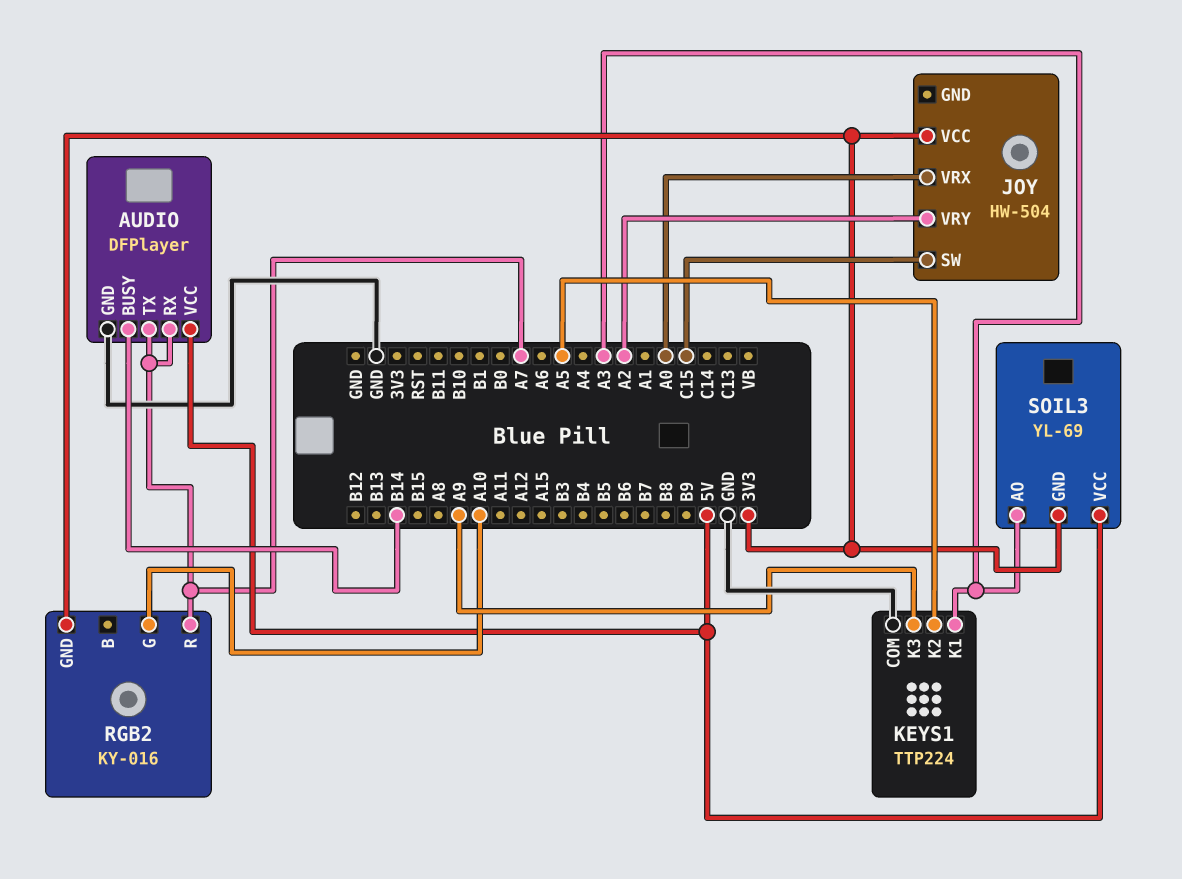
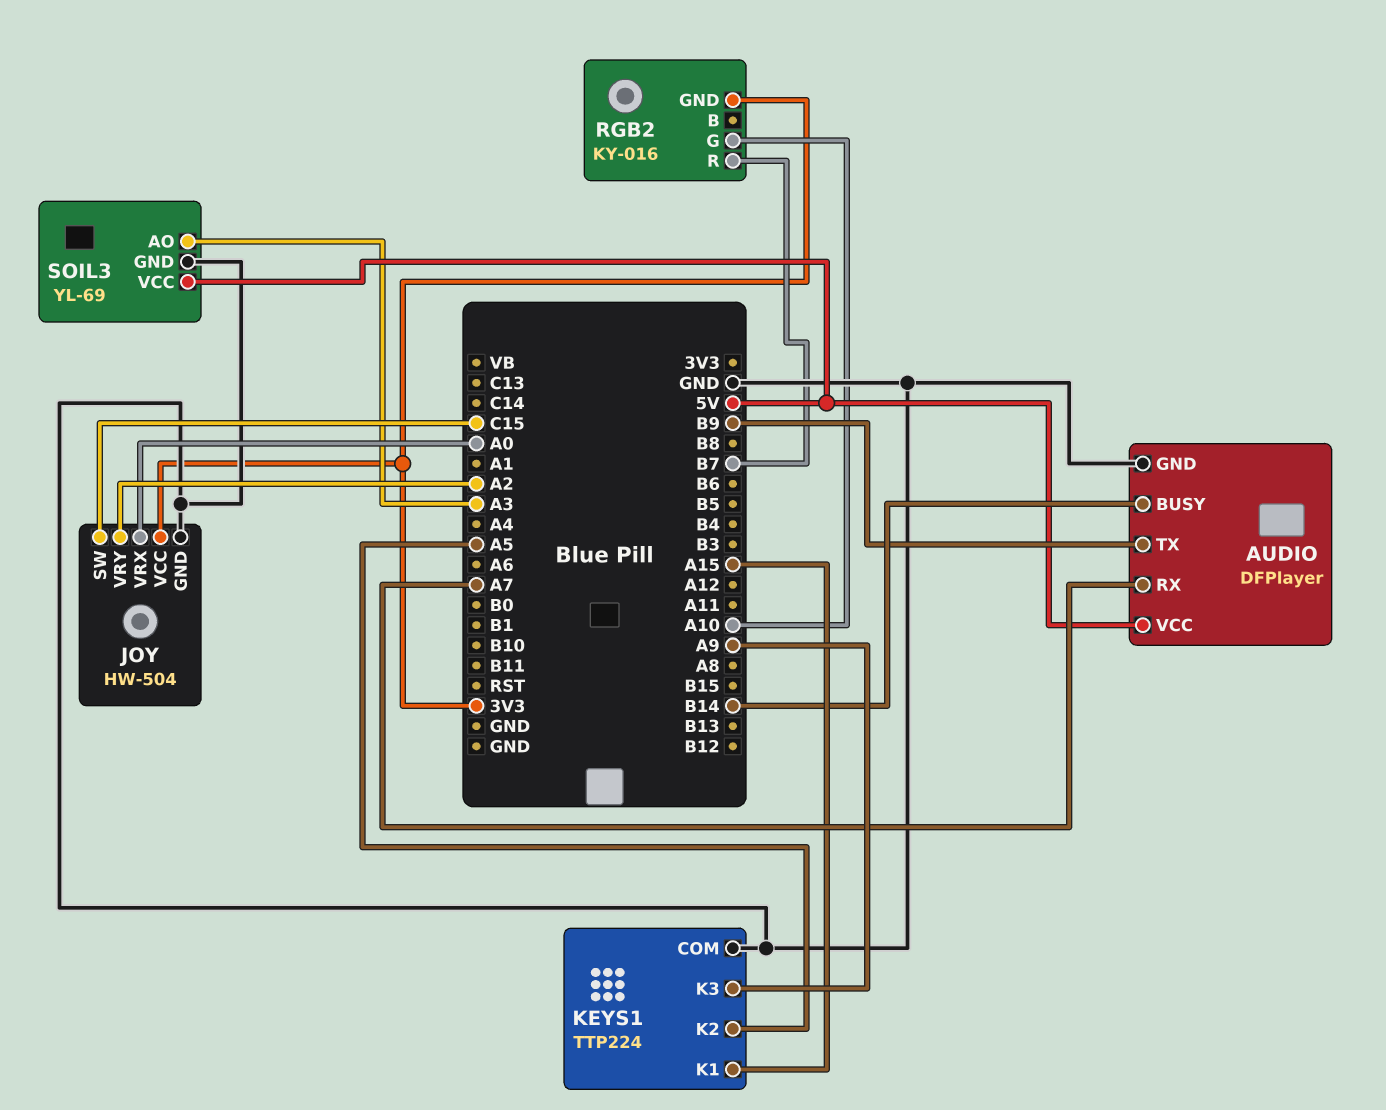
AUDIO pin TX: A7 -> B9
JOY pin GND: none -> GND
KEYS1 pin K1: A3 -> A15
RGB2 pin R: A7 -> B7
SOIL3 pin GND: 3V3 -> GND

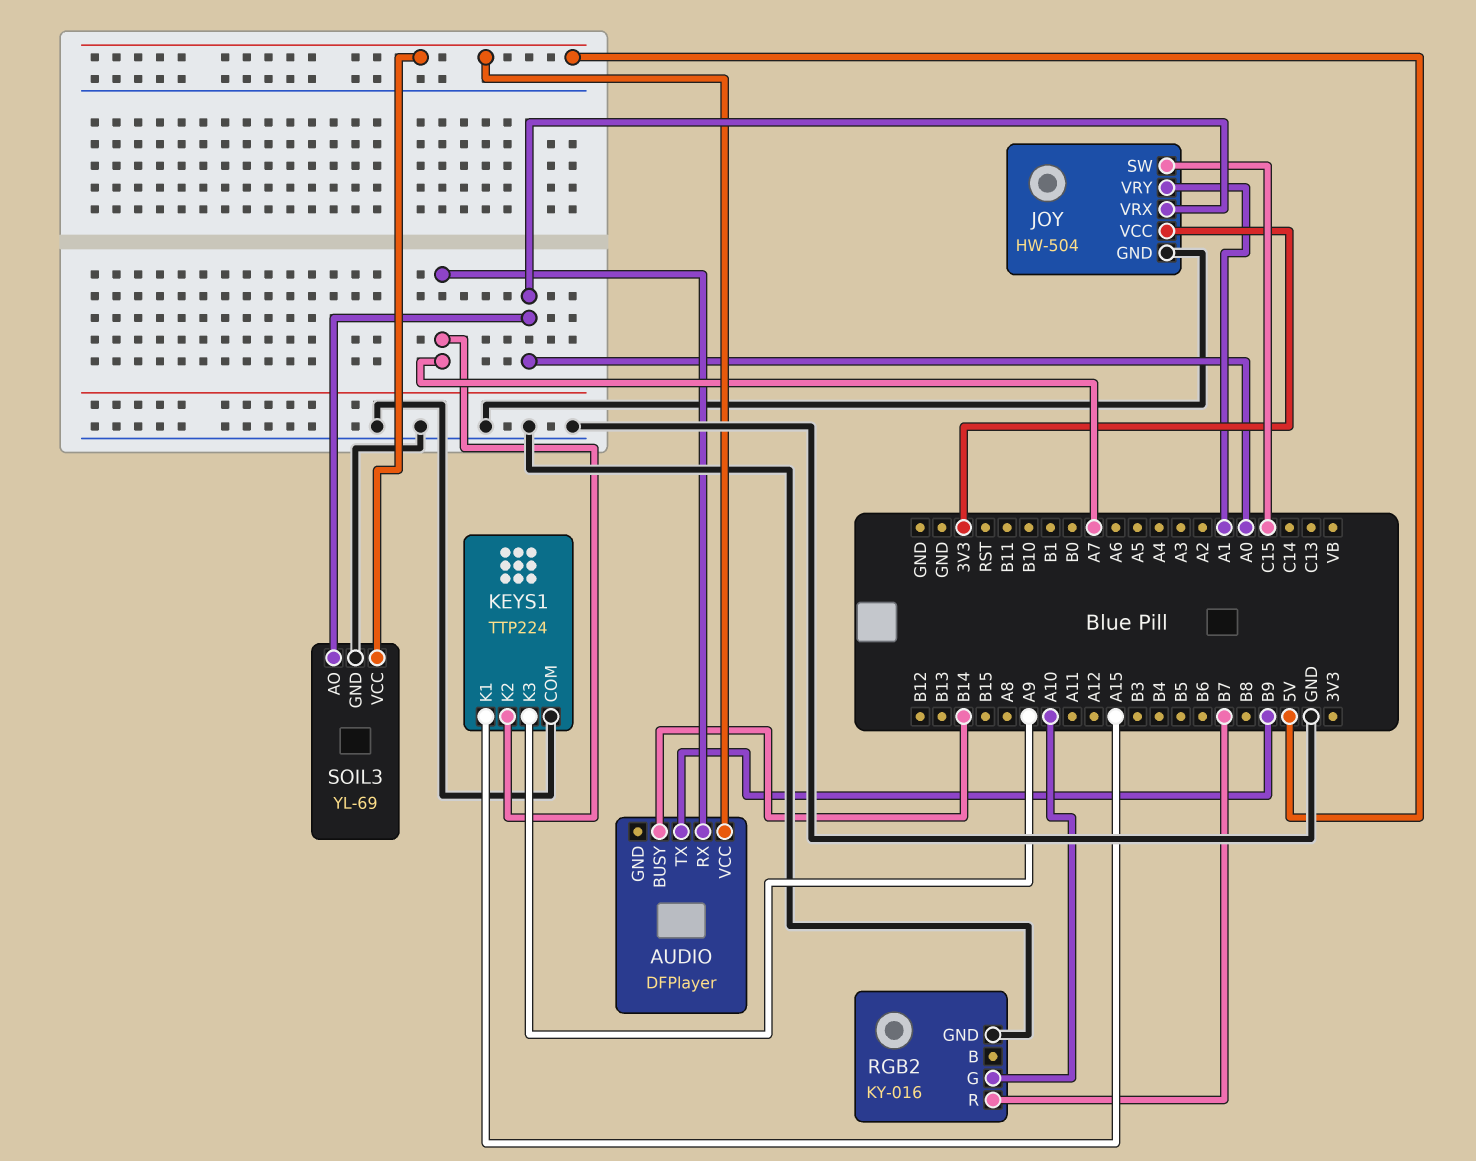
AUDIO pin GND: GND -> none
JOY pin VRY: A2 -> A1
KEYS1 pin K2: A5 -> A7
RGB2 pin GND: 3V3 -> GND
SOIL3 pin AO: A3 -> A0

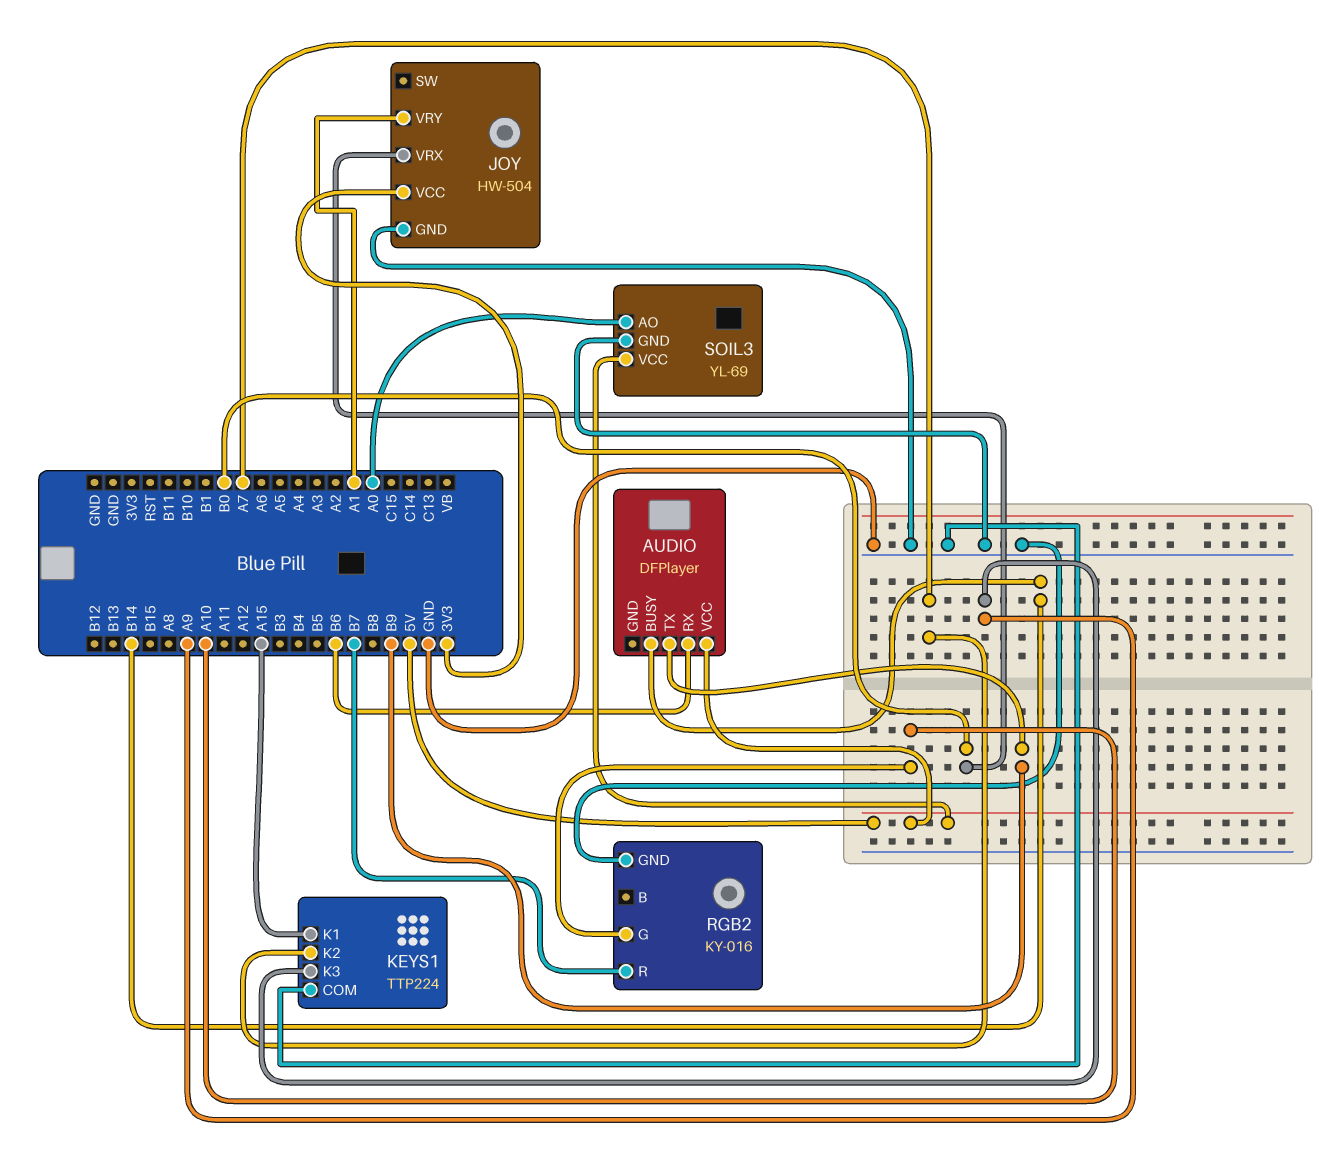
AUDIO pin RX: A7 -> B6
JOY pin SW: C15 -> none
JOY pin VRX: A0 -> B0

